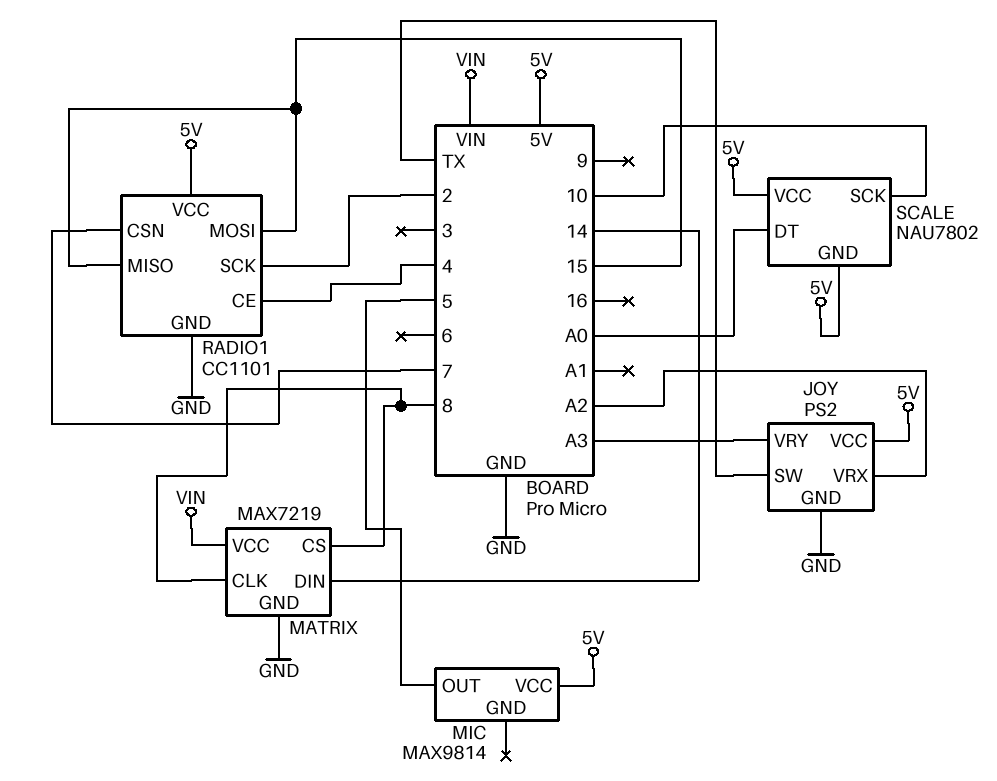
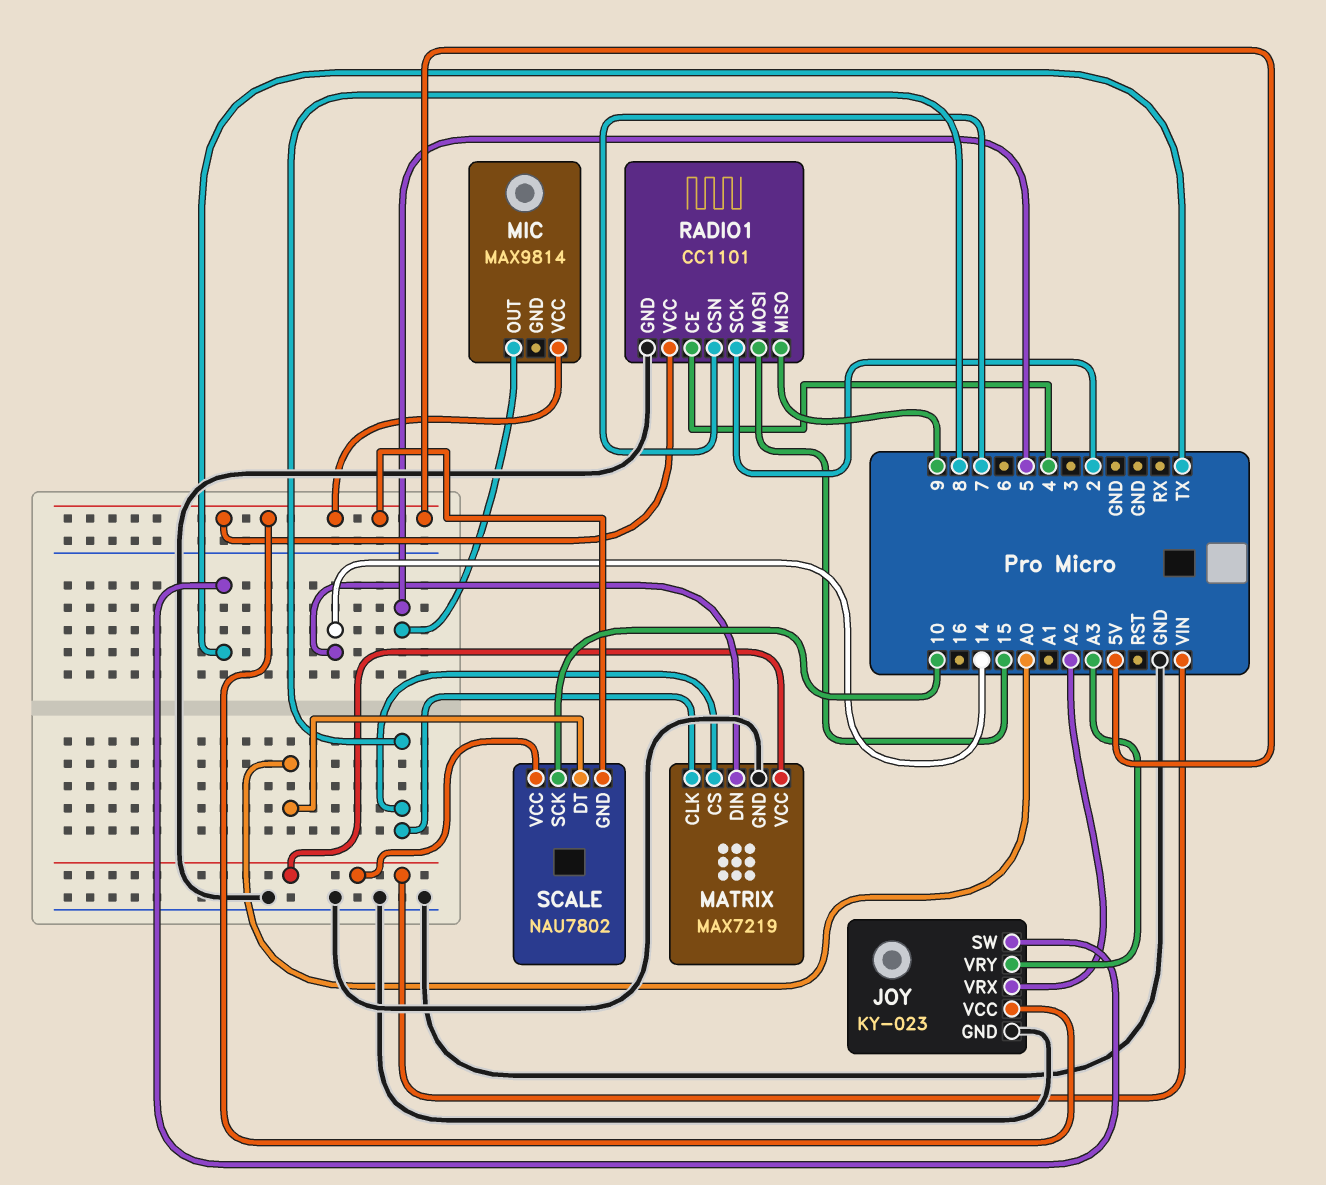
JOY: PS2 -> KY-023
RADIO1 pin MISO: 15 -> 9
SCALE pin VCC: 5V -> VIN

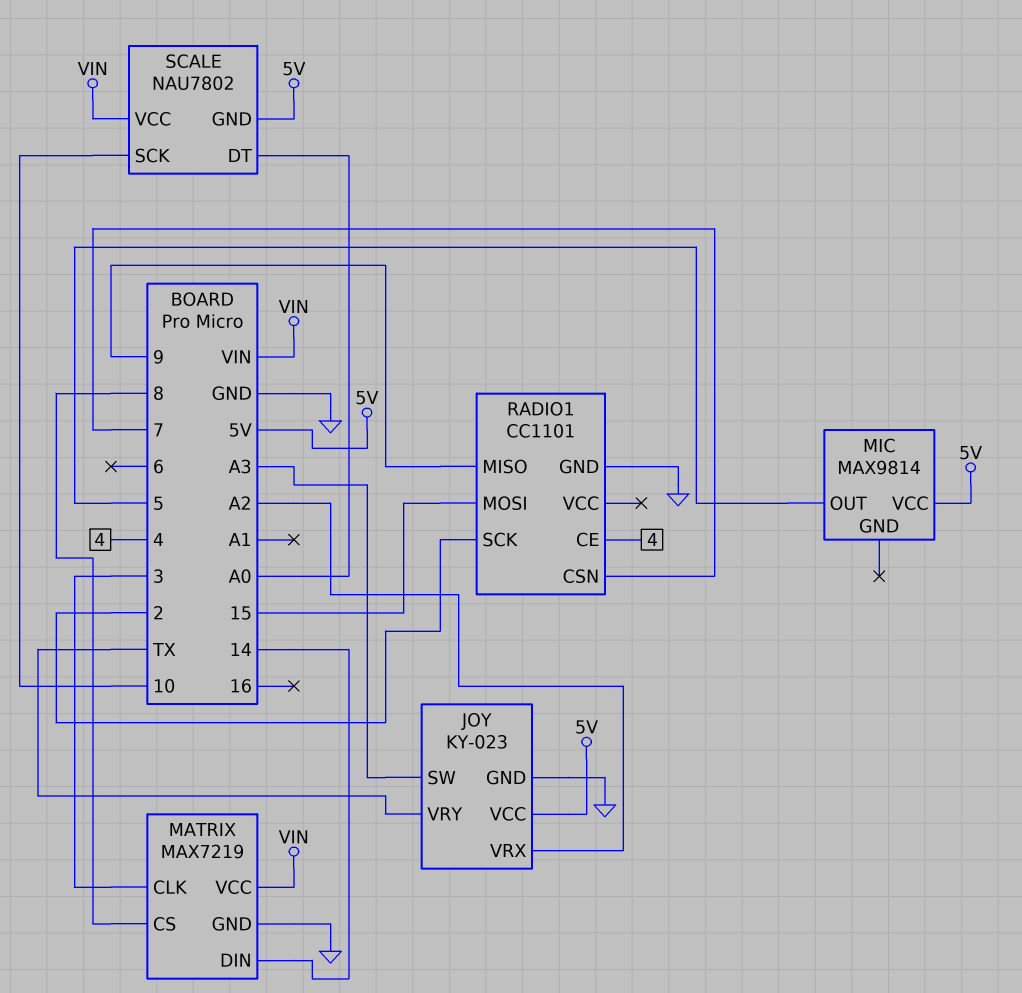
JOY pin SW: TX -> A3
JOY pin VRY: A3 -> TX
MATRIX pin CLK: 8 -> 3
RADIO1 pin VCC: 5V -> none

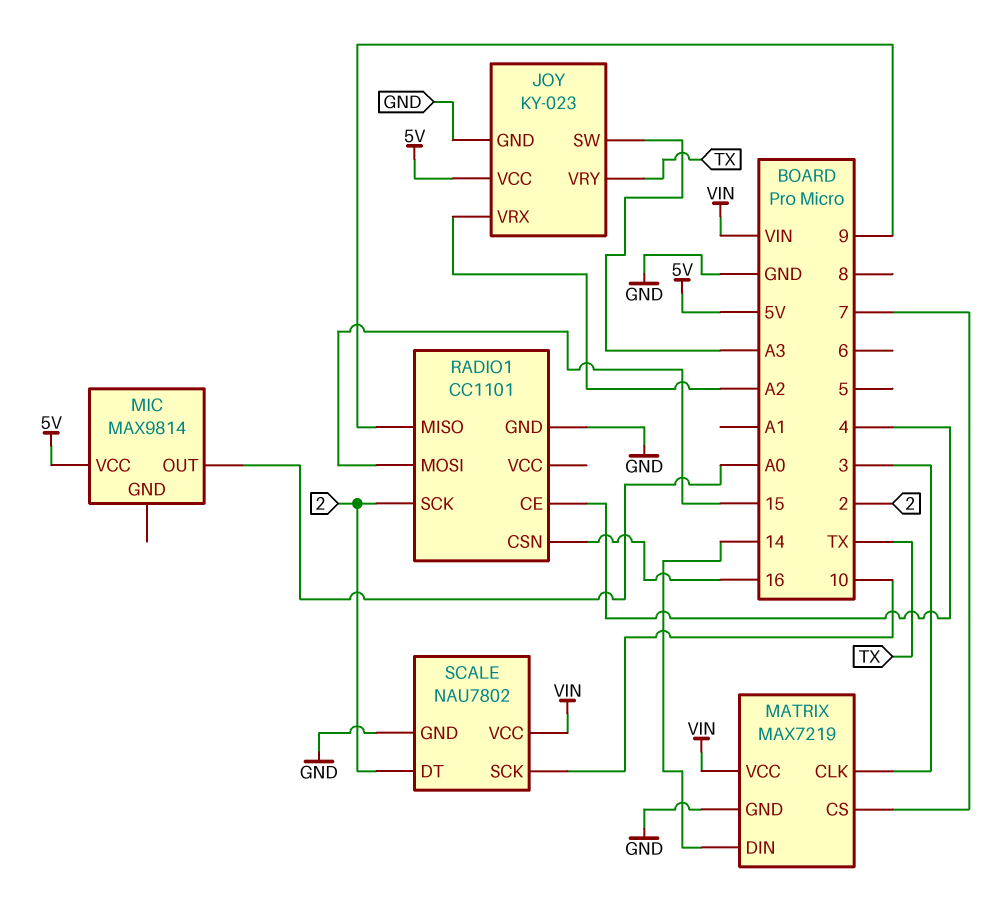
MATRIX pin CS: 8 -> 7
MIC pin OUT: 5 -> A0
RADIO1 pin CSN: 7 -> 16
SCALE pin DT: A0 -> 2
SCALE pin GND: 5V -> GND

